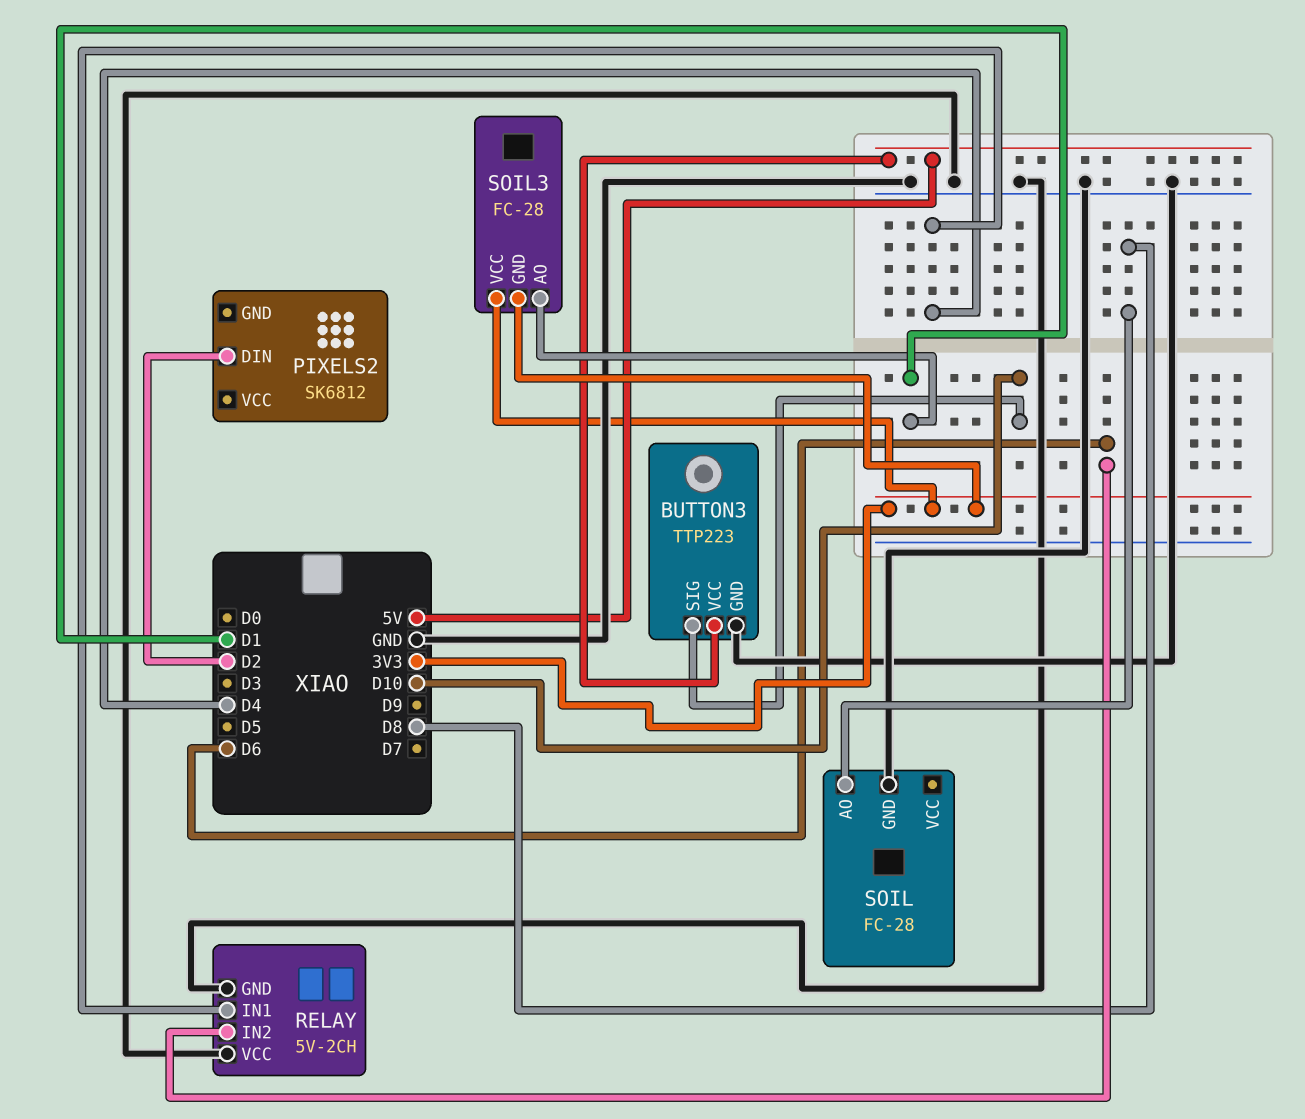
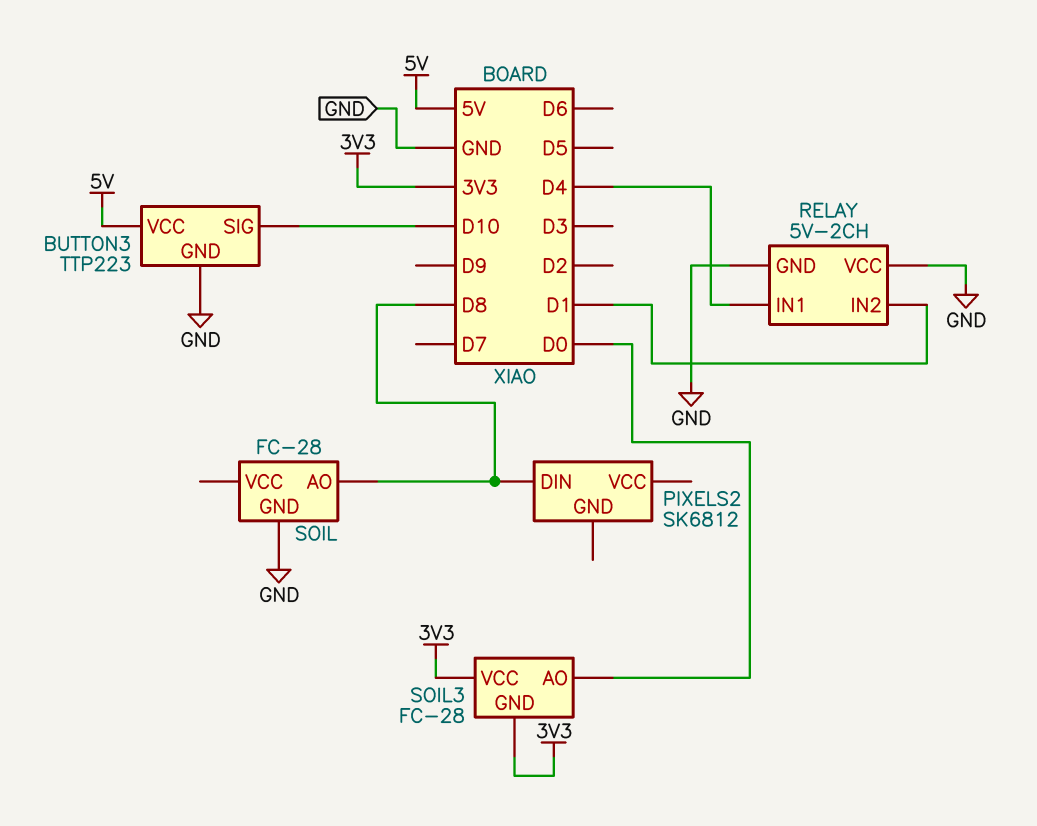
PIXELS2 pin DIN: D2 -> D8
RELAY pin IN2: D6 -> D1
SOIL3 pin AO: D1 -> D0

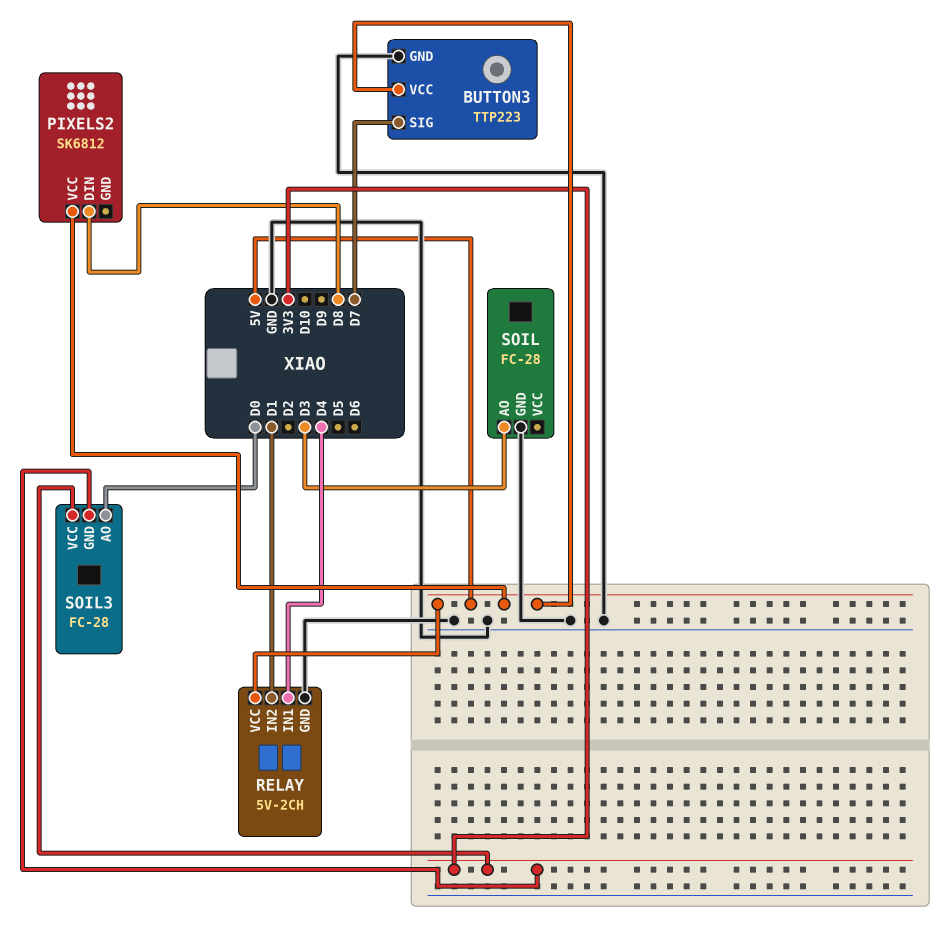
BUTTON3 pin SIG: D10 -> D7
PIXELS2 pin VCC: none -> 5V
RELAY pin VCC: GND -> 5V
SOIL pin AO: D8 -> D3

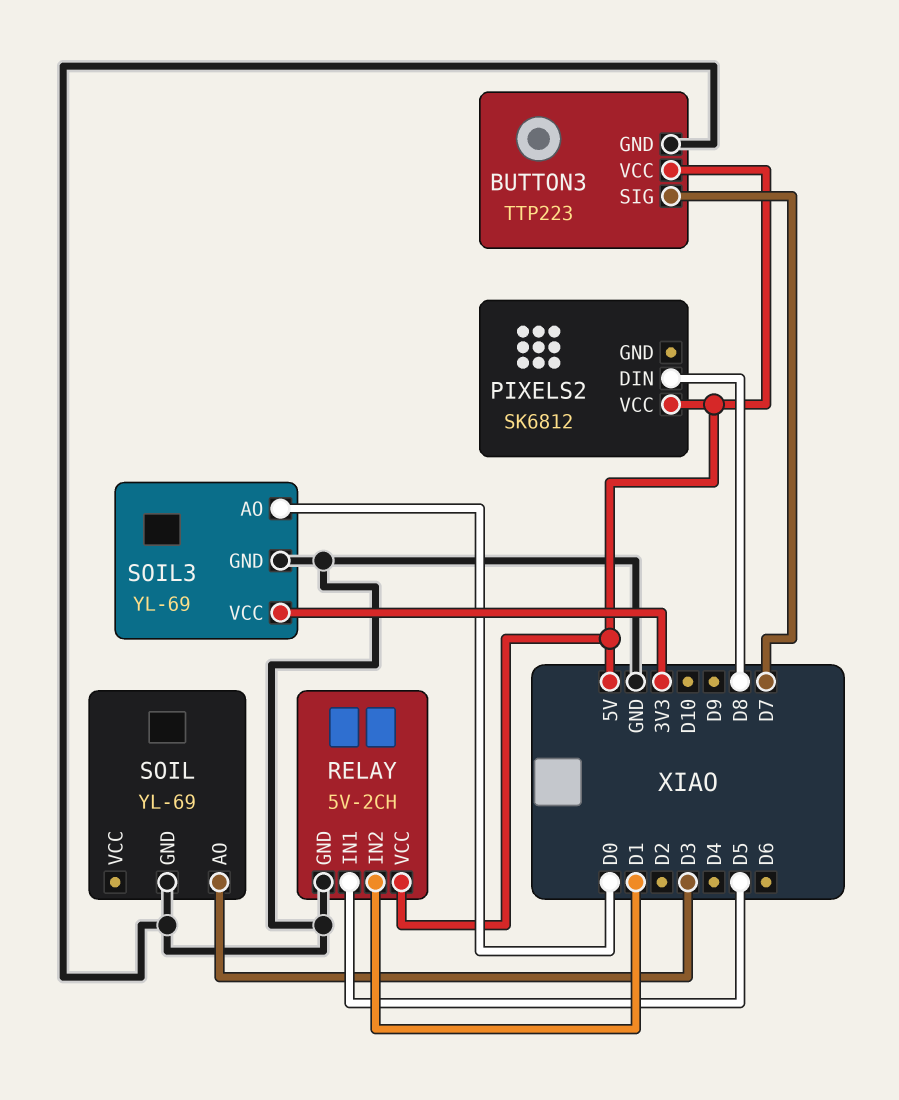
RELAY pin IN1: D4 -> D5
SOIL: FC-28 -> YL-69
SOIL3: FC-28 -> YL-69
SOIL3 pin GND: 3V3 -> GND

